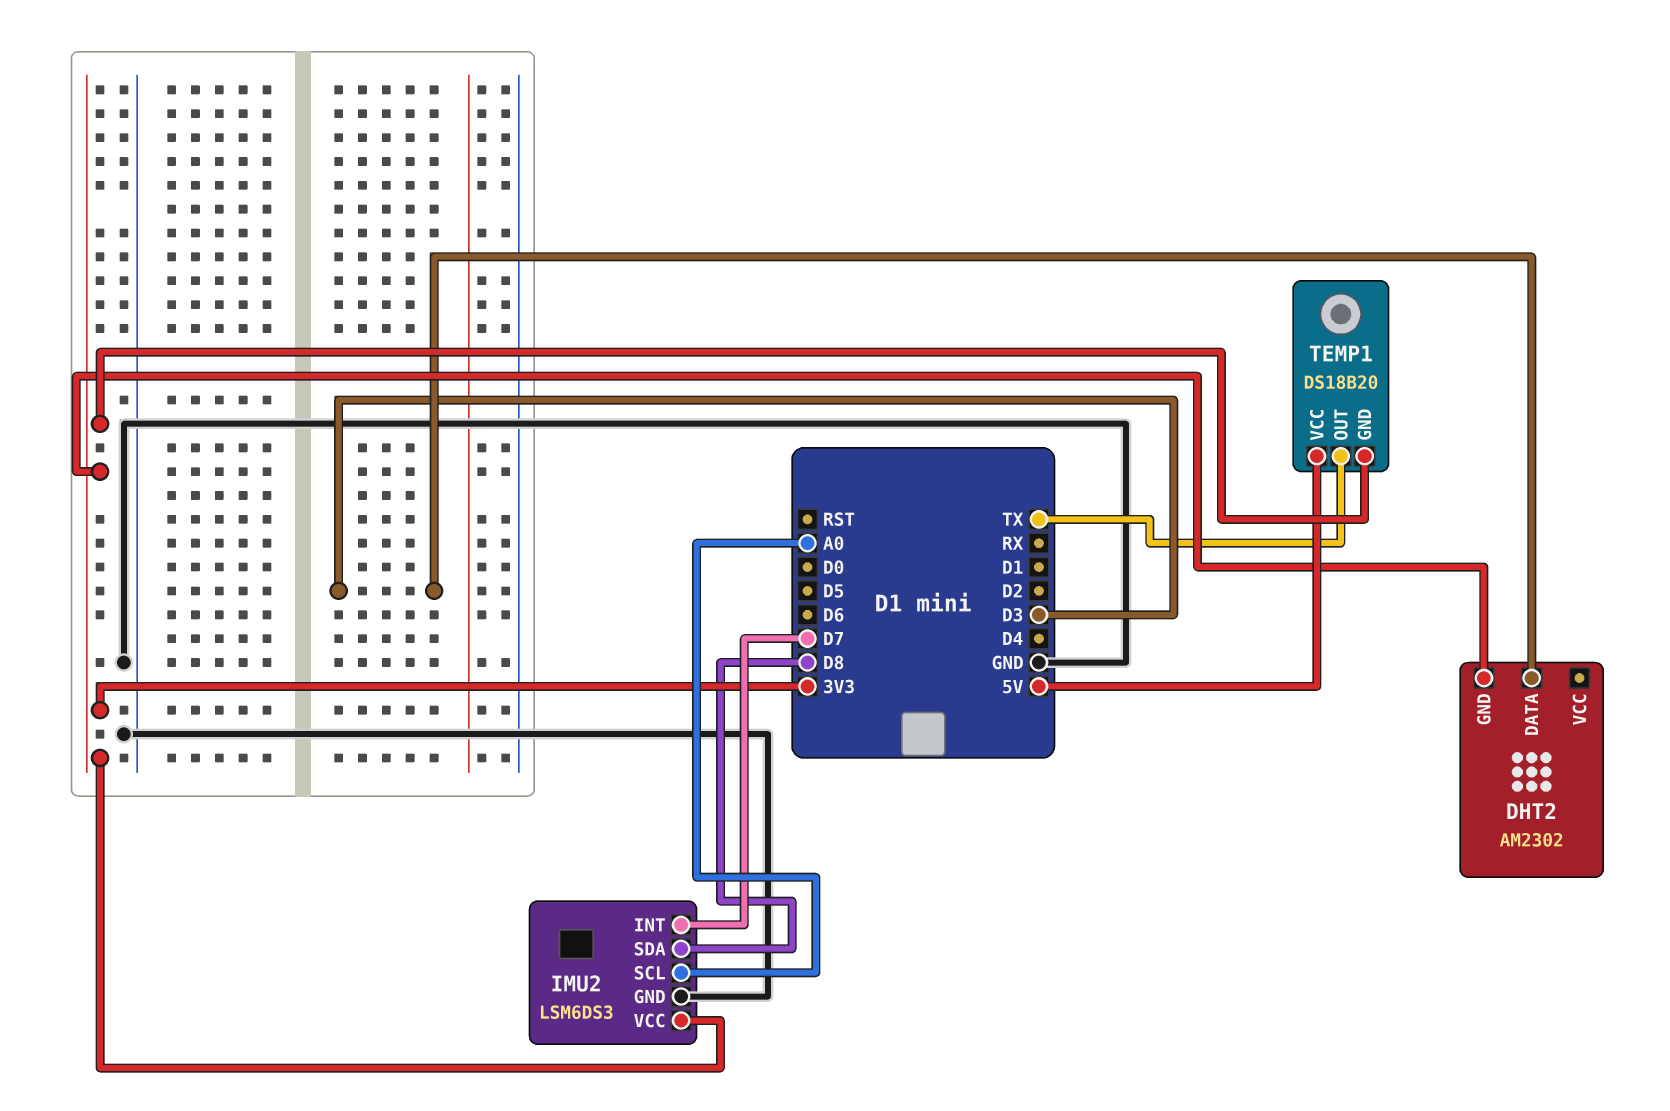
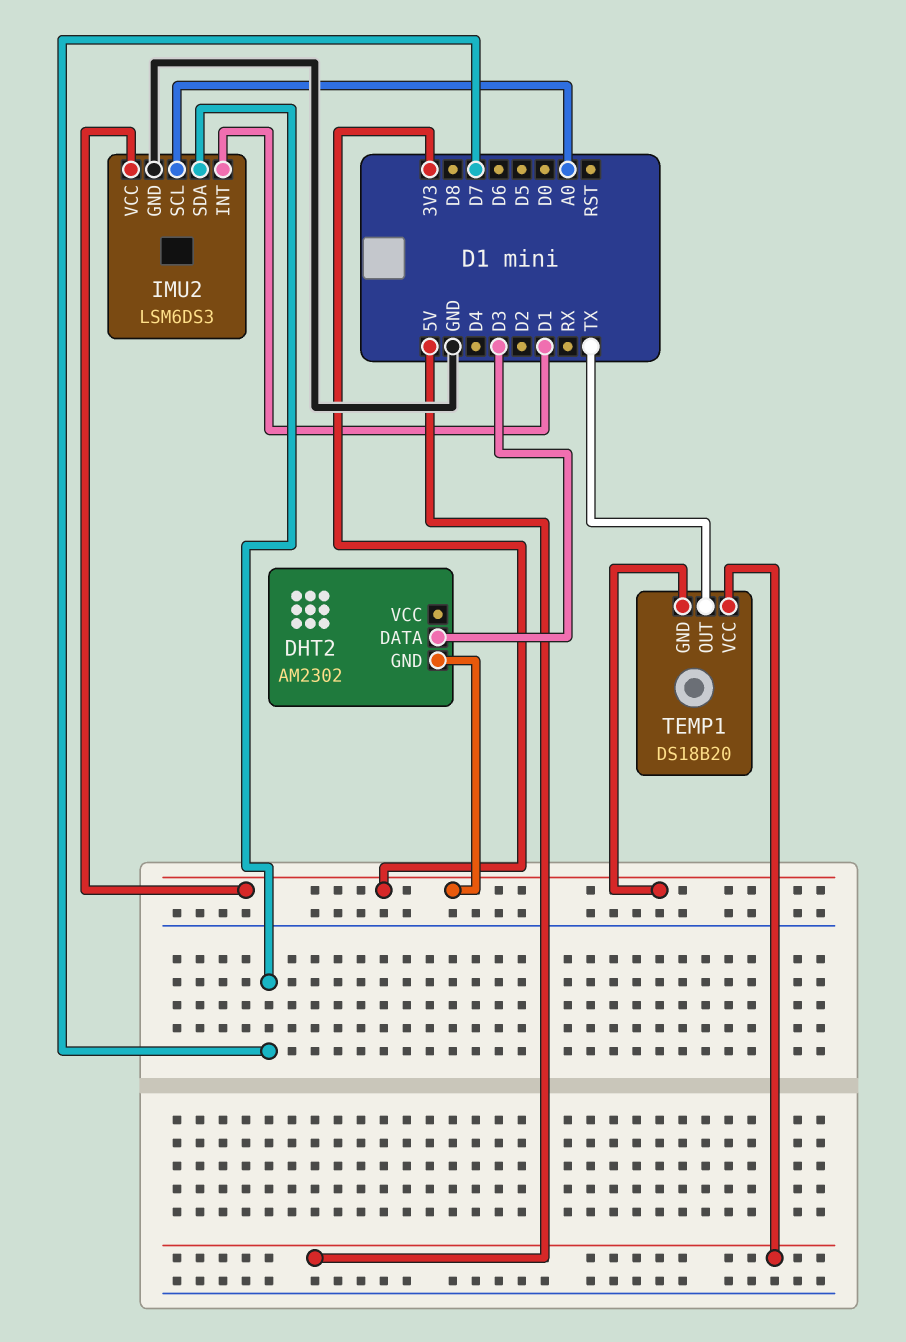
IMU2 pin INT: D7 -> D1
IMU2 pin SDA: D8 -> D7

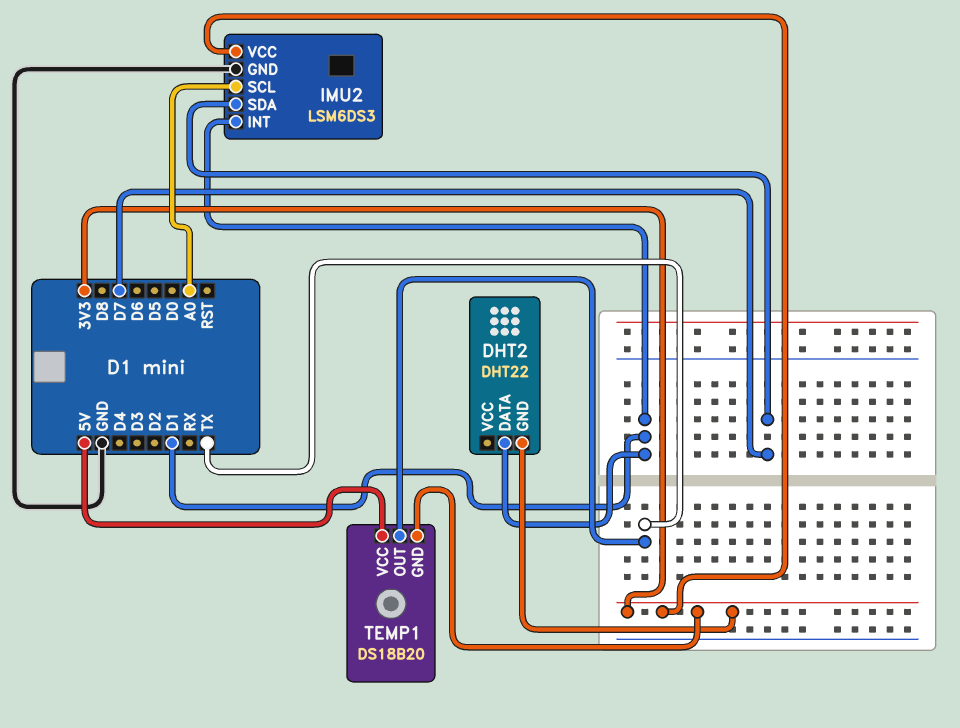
DHT2: AM2302 -> DHT22
DHT2 pin DATA: D3 -> D1

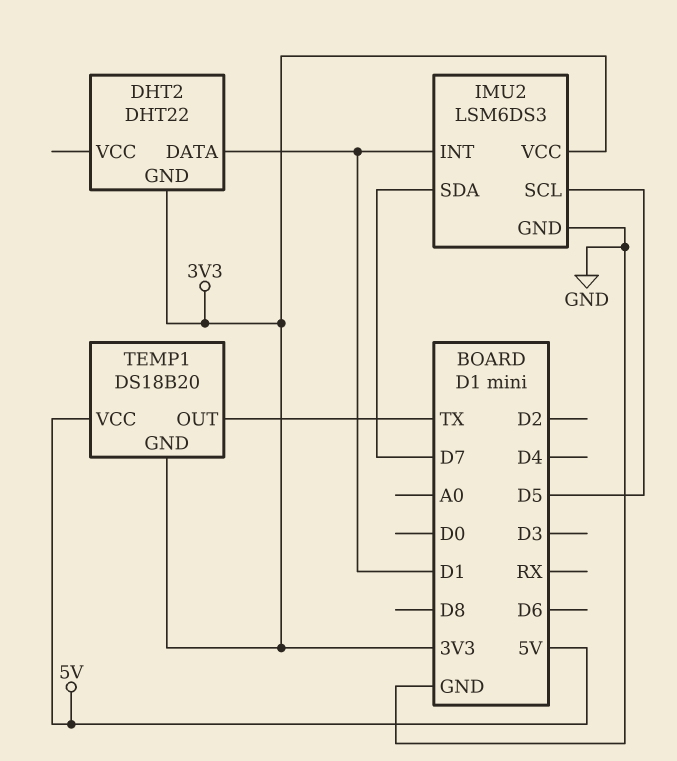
IMU2 pin SCL: A0 -> D5

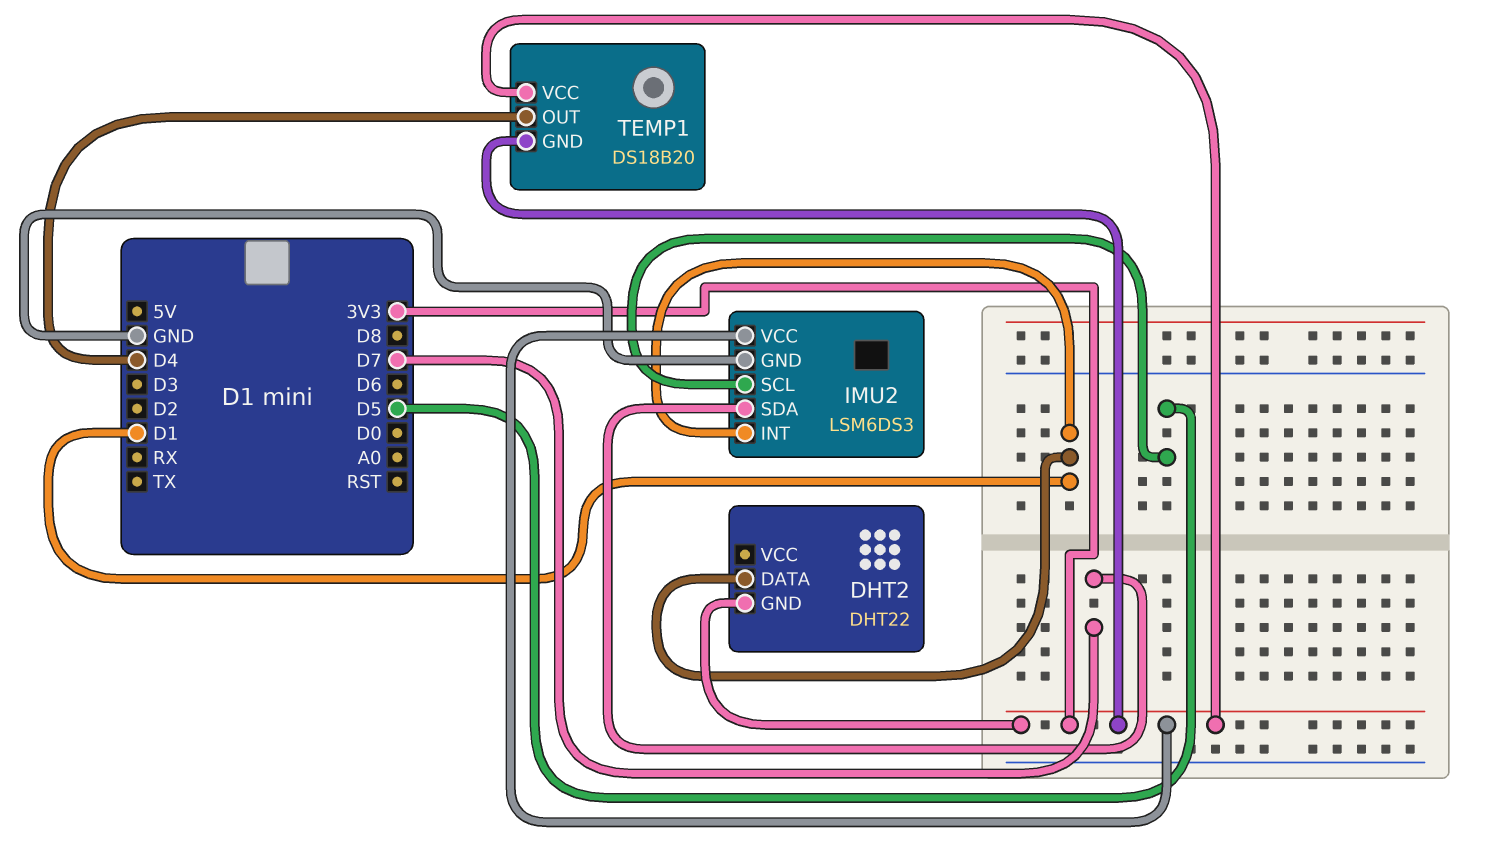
TEMP1 pin OUT: TX -> D4
TEMP1 pin VCC: 5V -> 3V3

